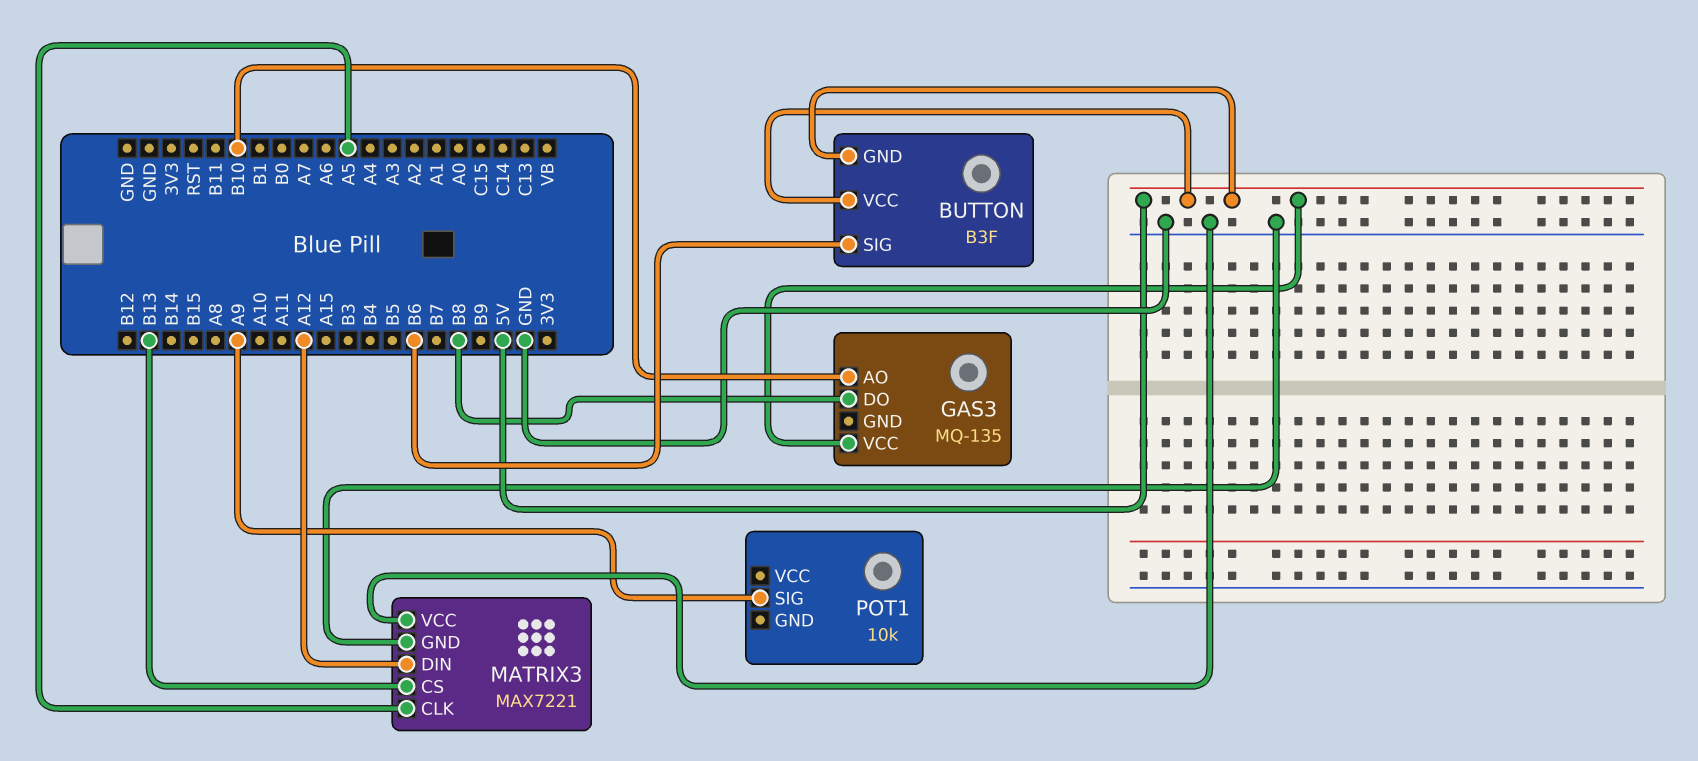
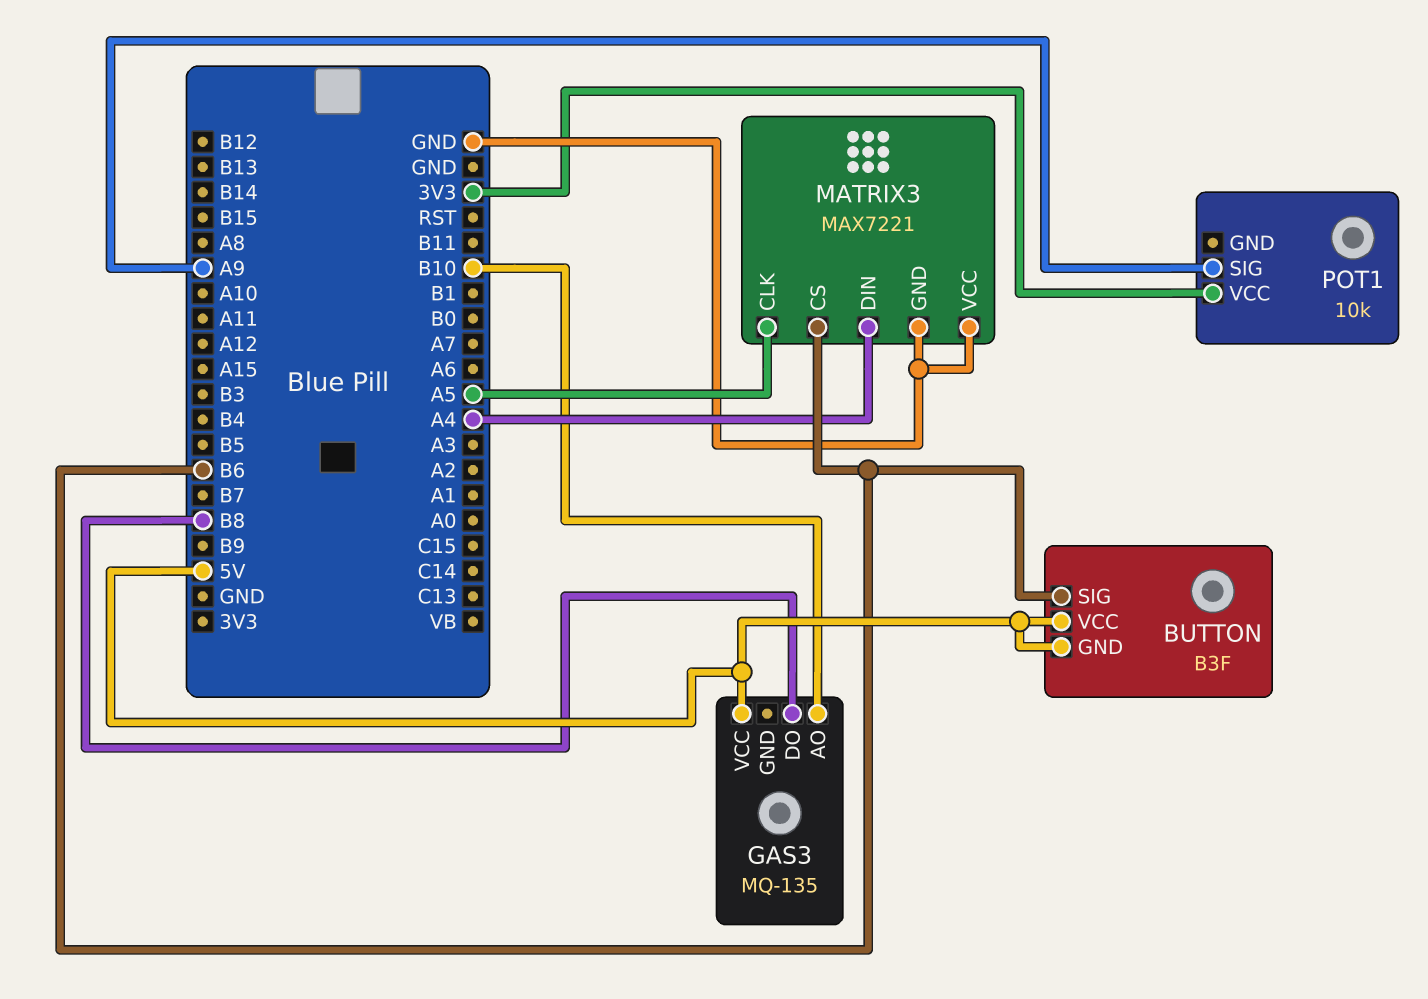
MATRIX3 pin CS: B13 -> B6
MATRIX3 pin DIN: A12 -> A4
POT1 pin VCC: none -> 3V3

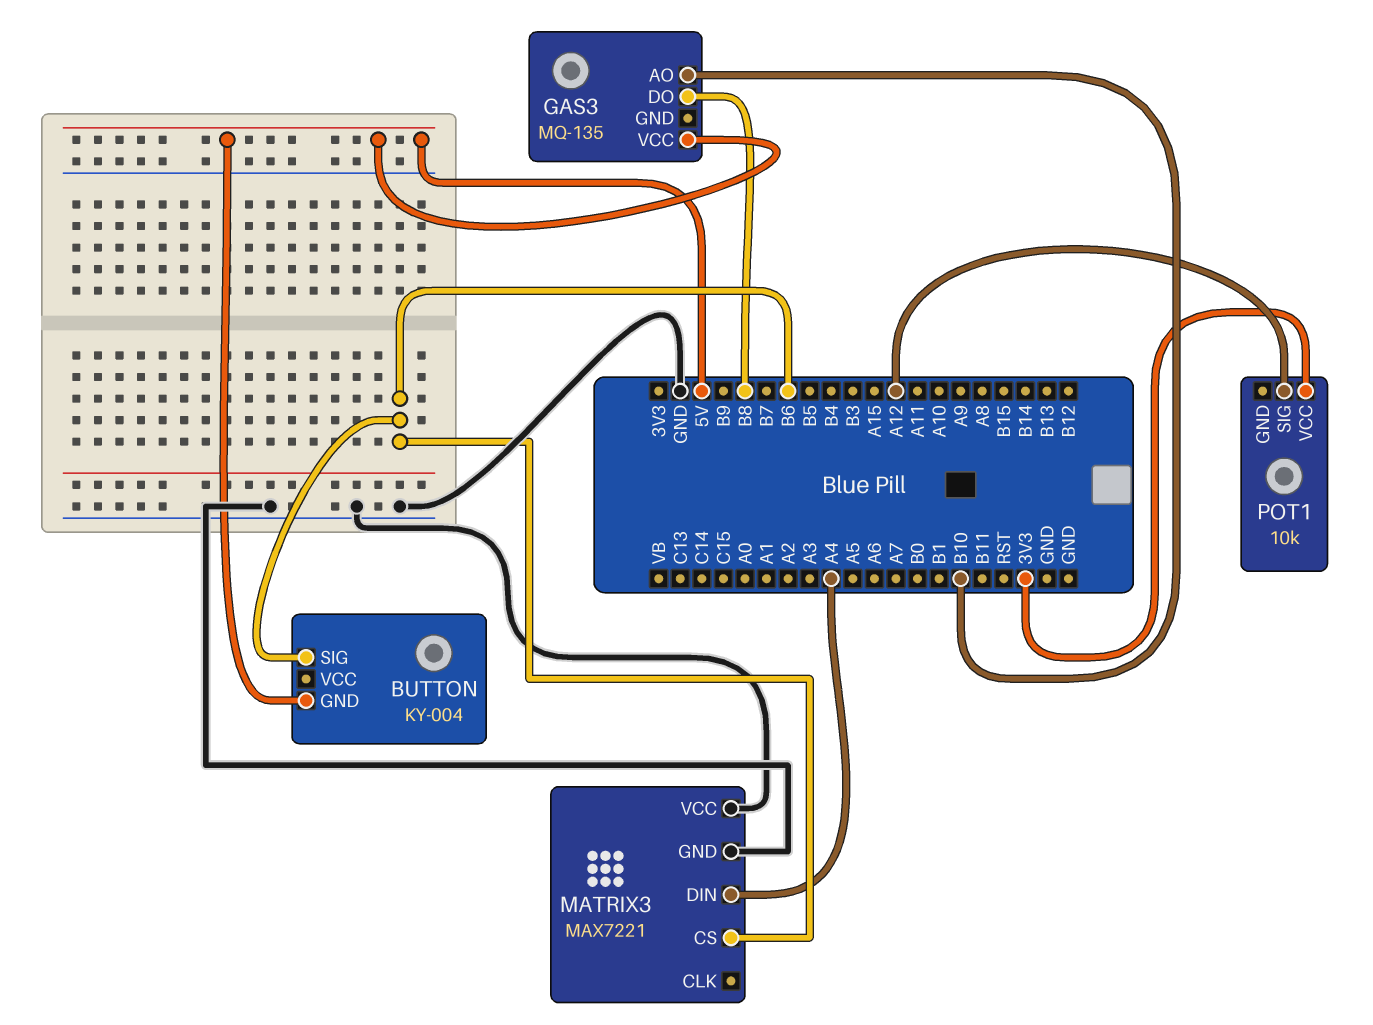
BUTTON: B3F -> KY-004
BUTTON pin VCC: 5V -> none
MATRIX3 pin CLK: A5 -> none
POT1 pin SIG: A9 -> A12

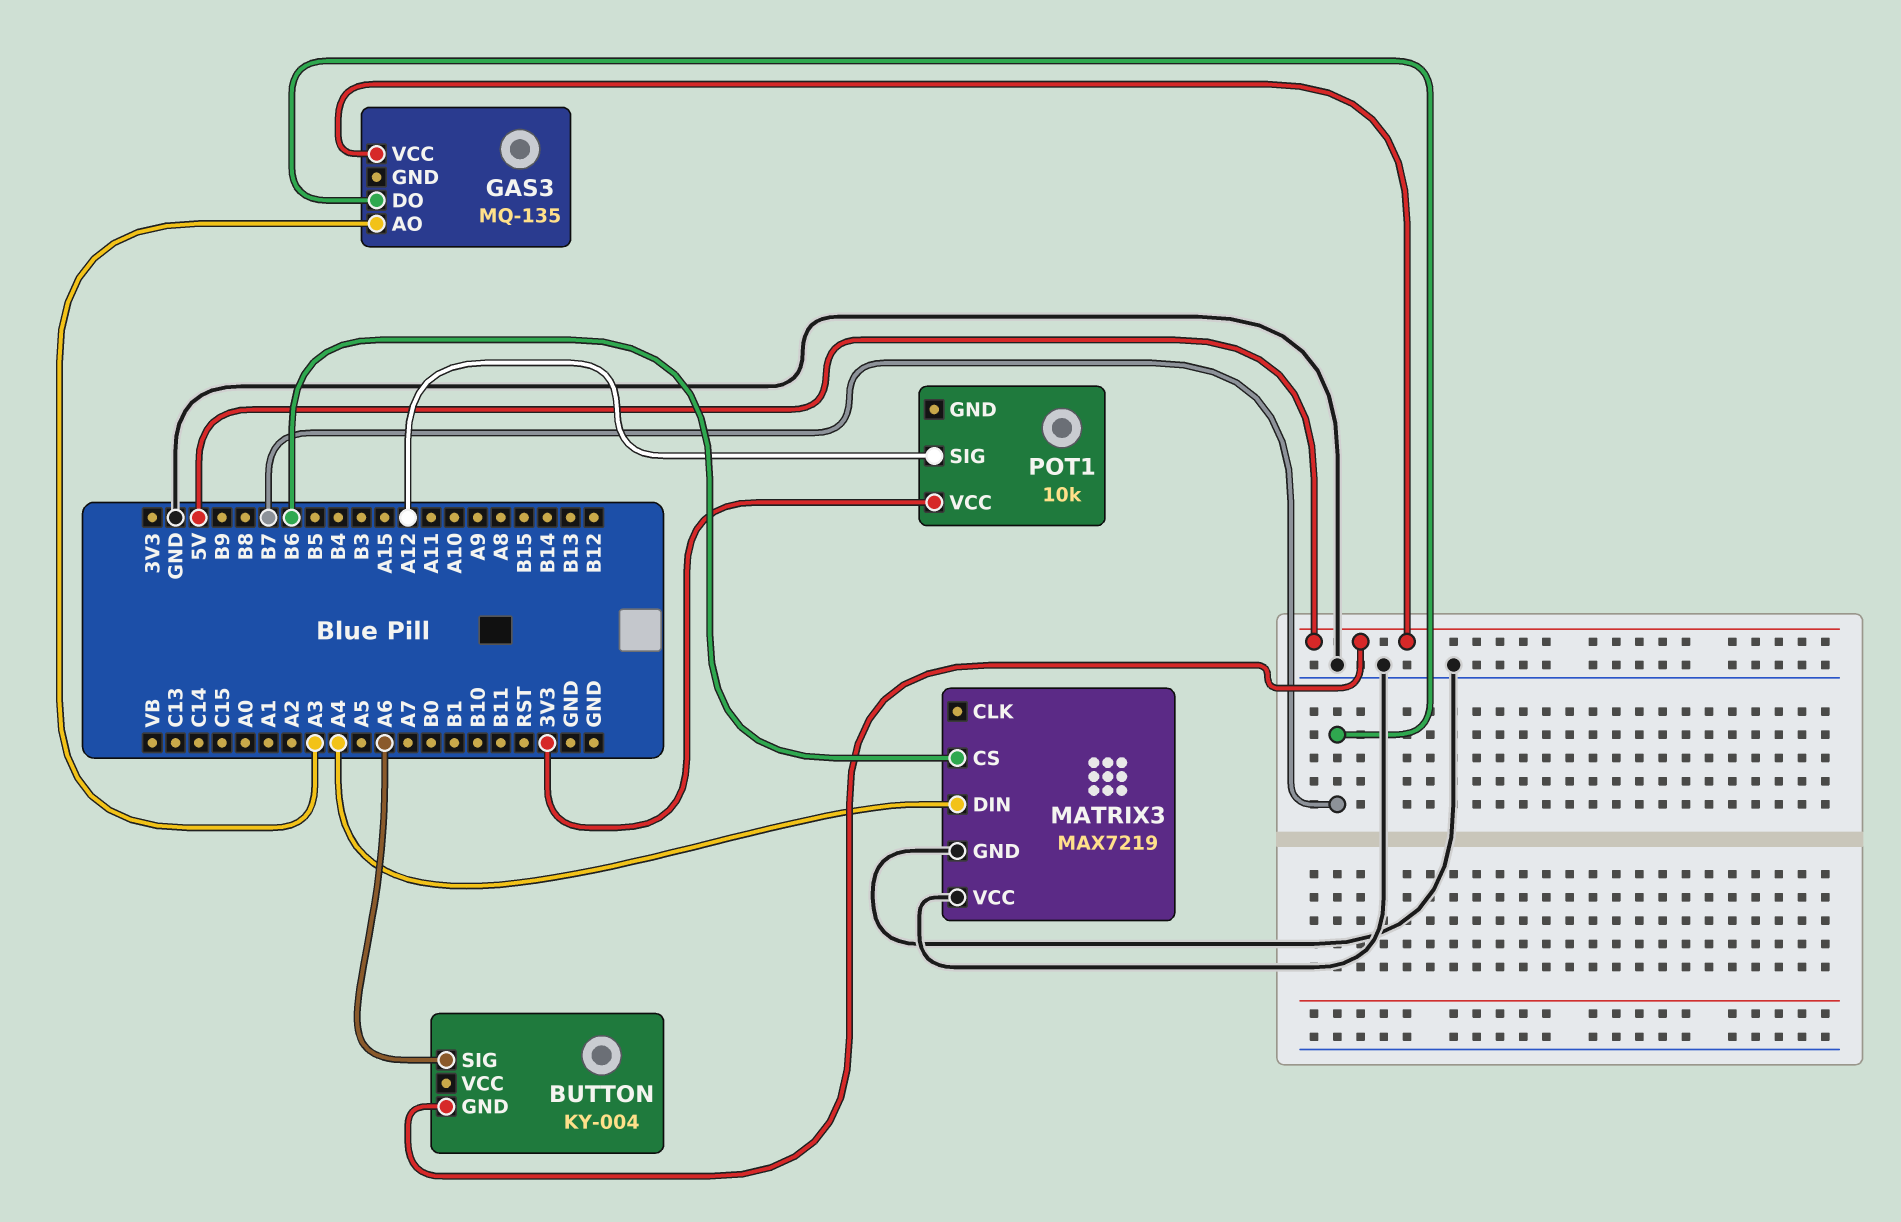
BUTTON pin SIG: B6 -> A6
GAS3 pin AO: B10 -> A3
GAS3 pin DO: B8 -> B7
MATRIX3: MAX7221 -> MAX7219

